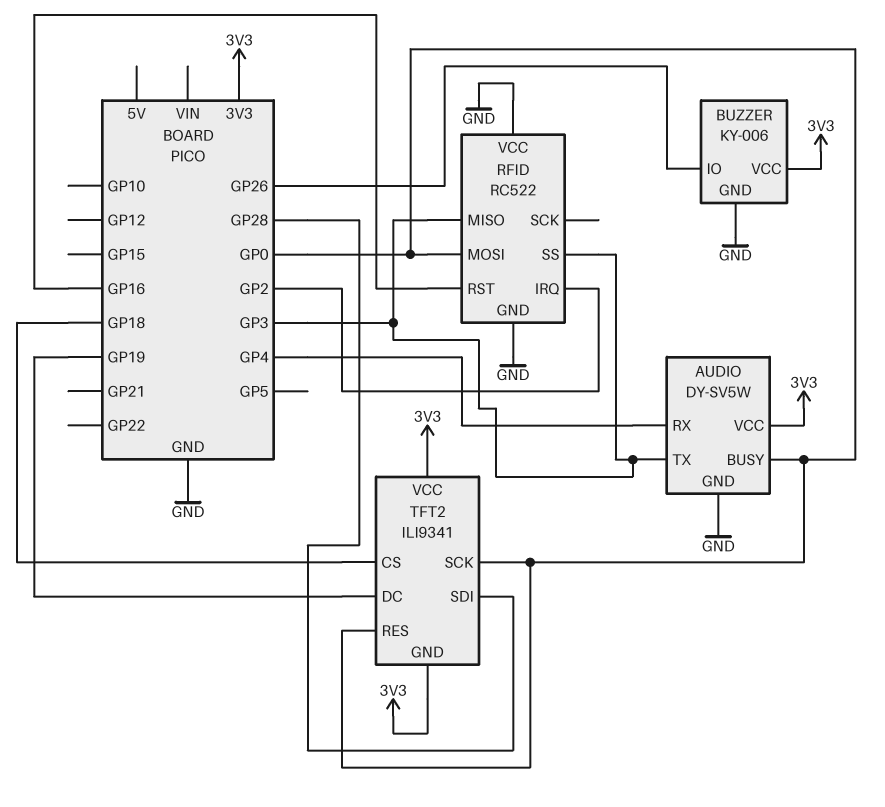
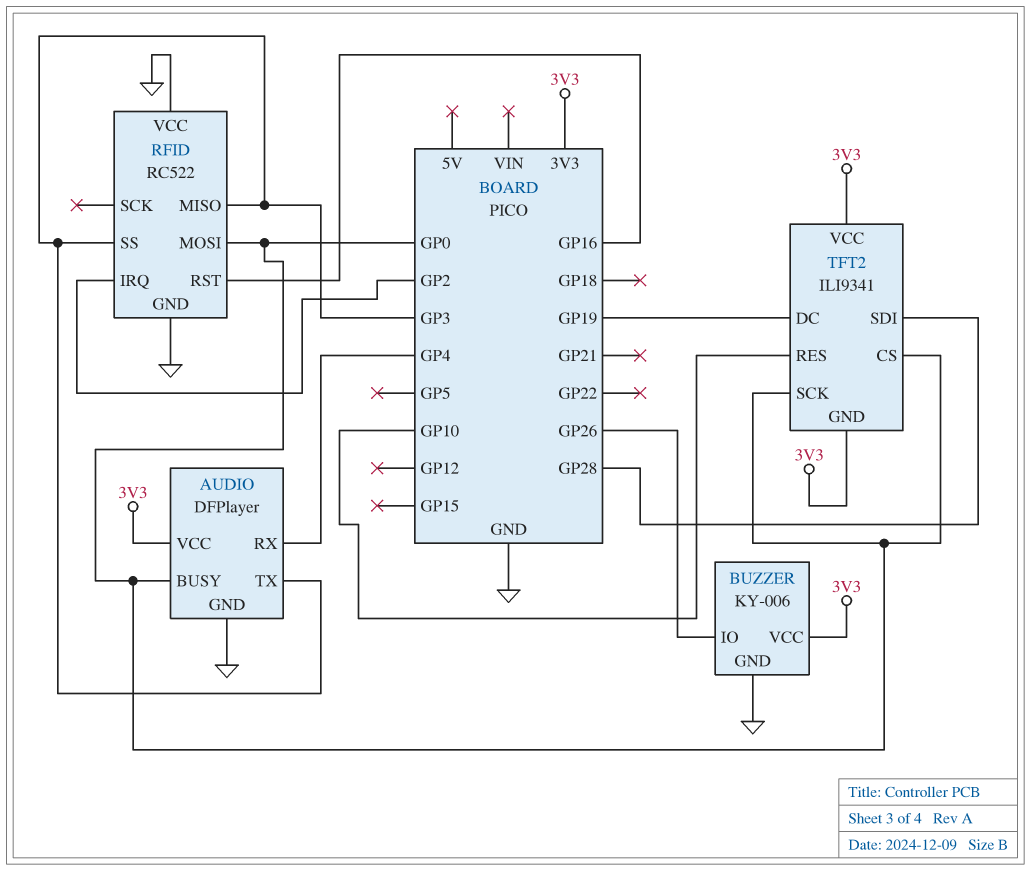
AUDIO: DY-SV5W -> DFPlayer
TFT2 pin CS: GP18 -> GP0
TFT2 pin RES: GP0 -> GP10

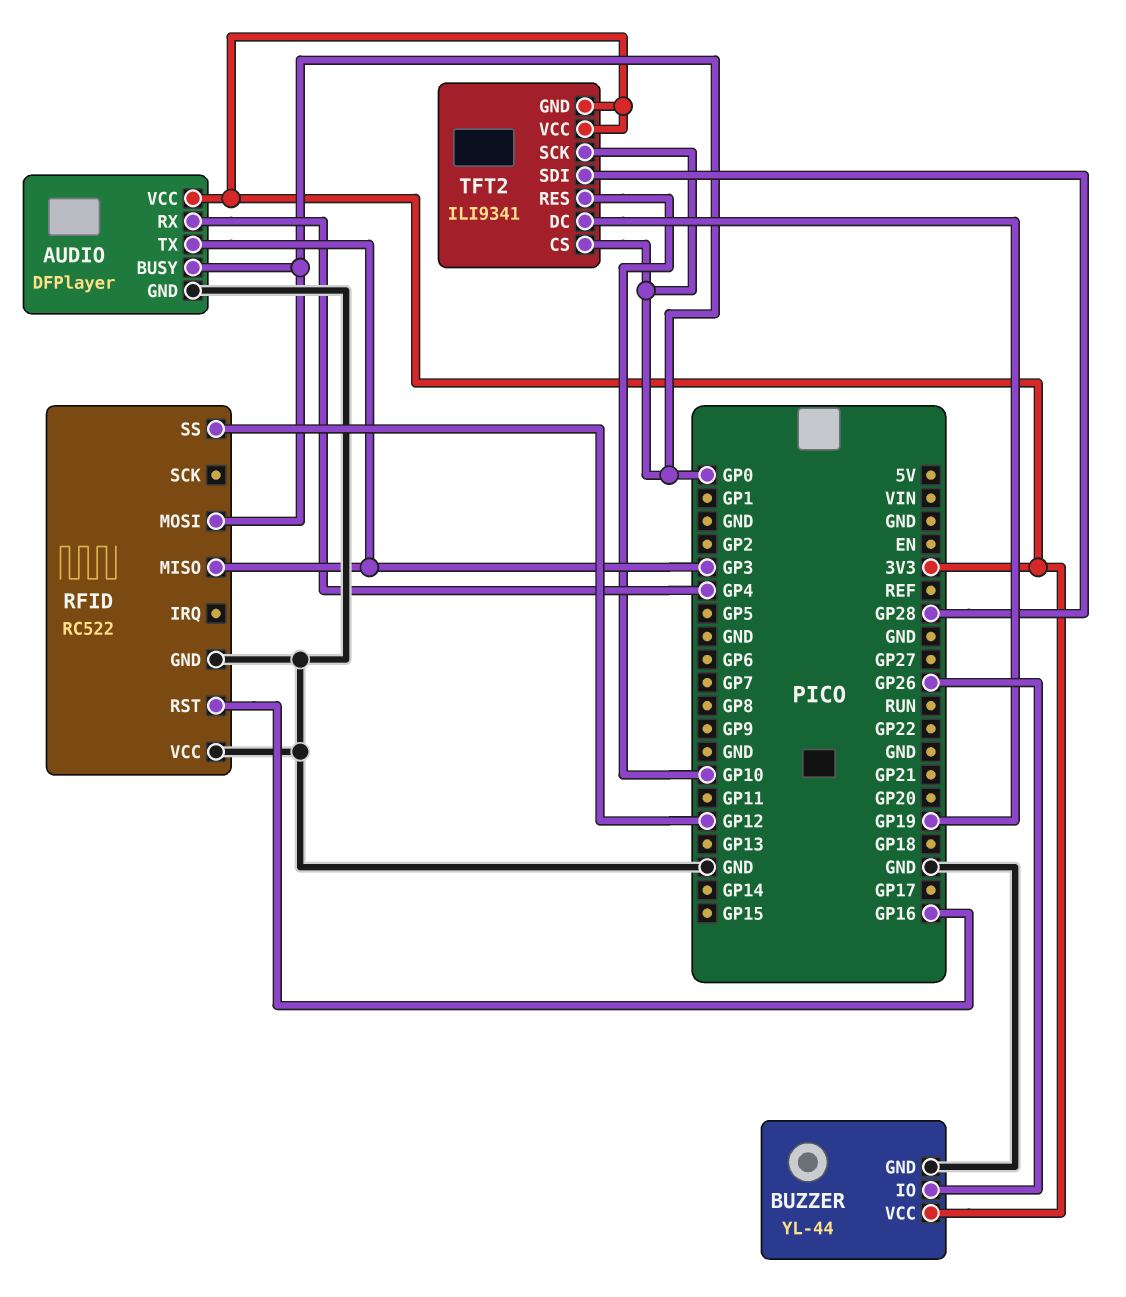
BUZZER: KY-006 -> YL-44
RFID pin IRQ: GP2 -> none
RFID pin SS: GP3 -> GP12

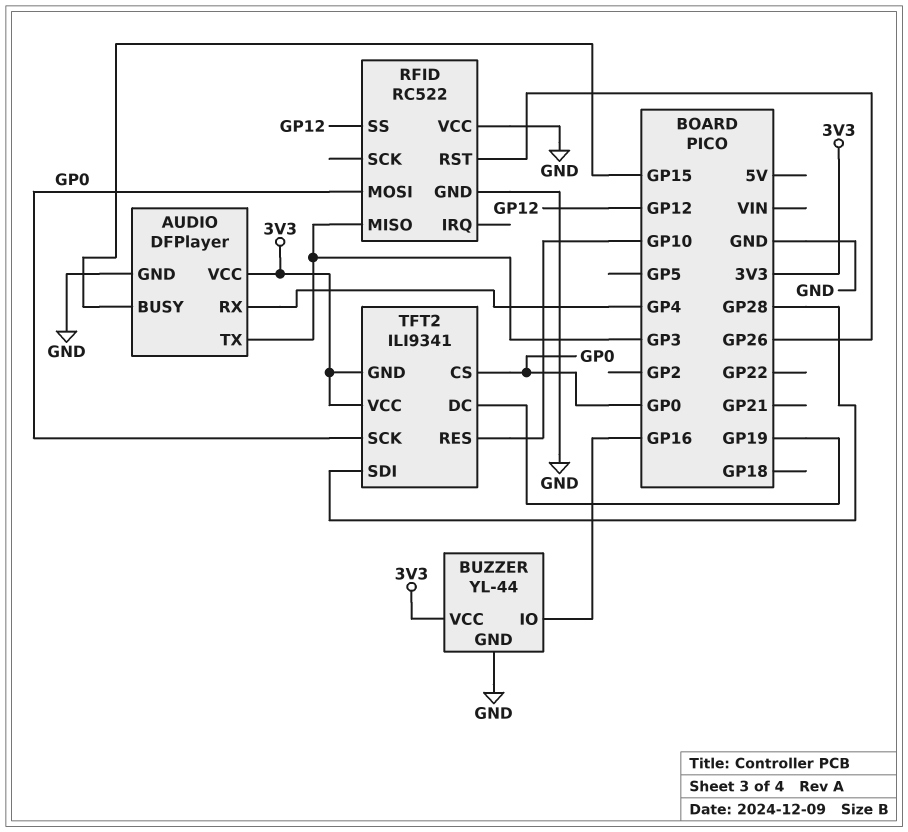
AUDIO pin BUSY: GP0 -> GP15
BUZZER pin IO: GP26 -> GP16
RFID pin RST: GP16 -> GP26

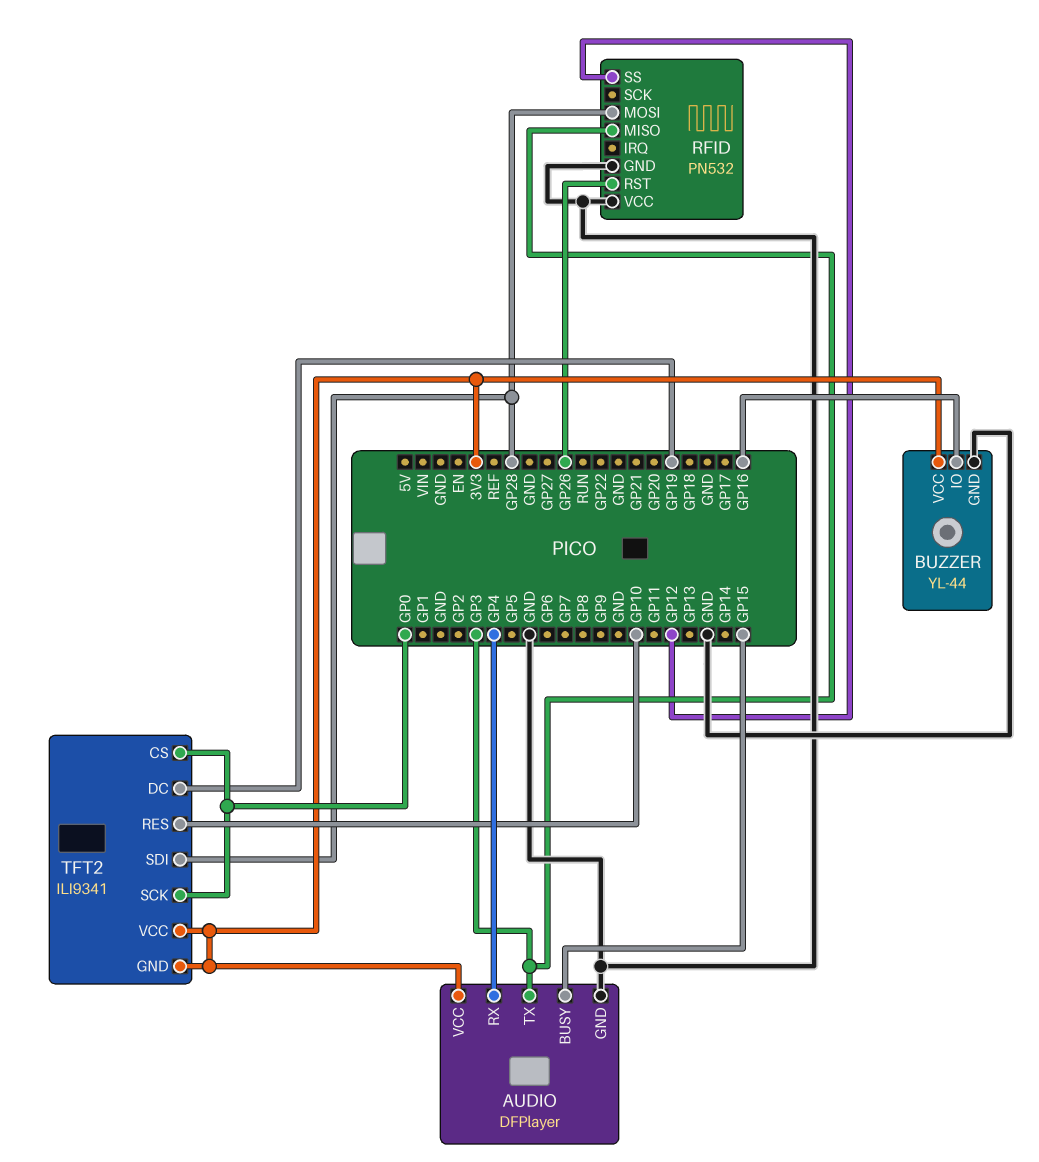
RFID: RC522 -> PN532
RFID pin MOSI: GP0 -> GP28

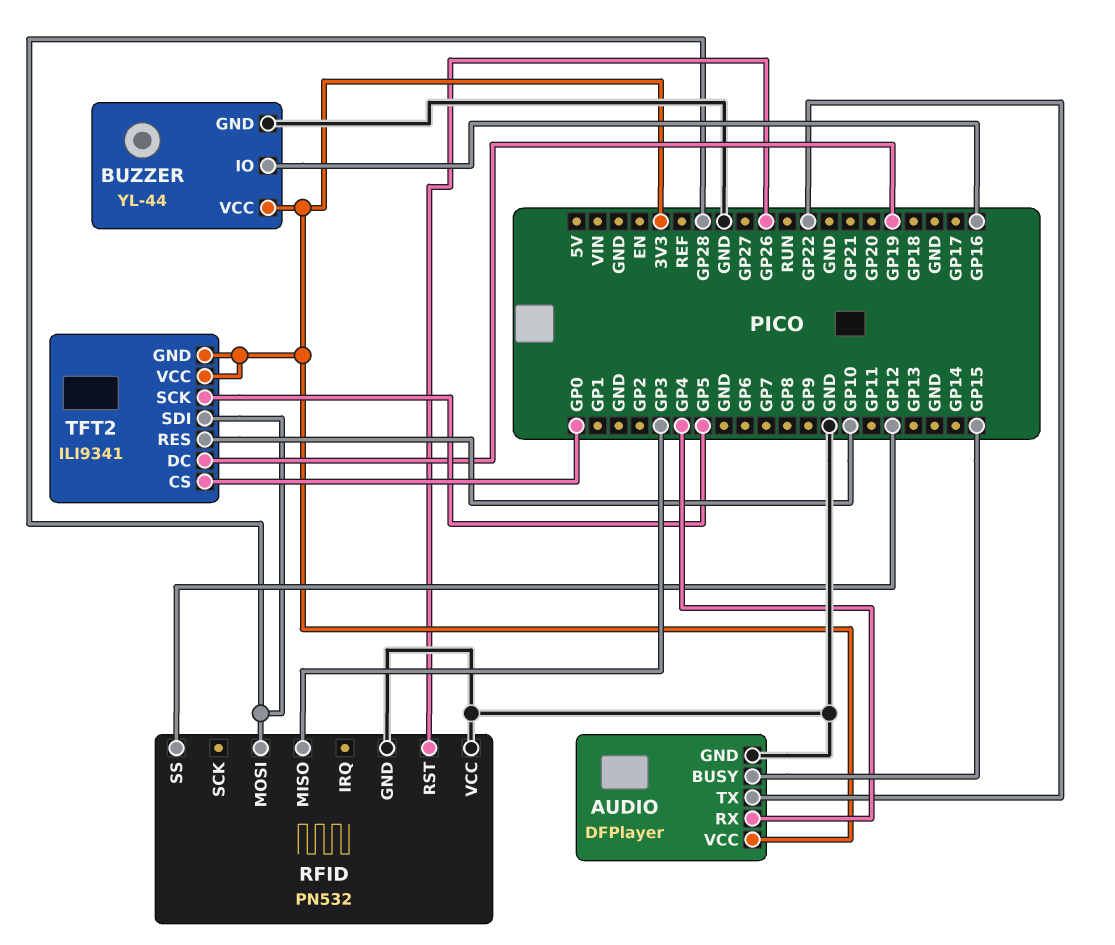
AUDIO pin TX: GP3 -> GP22
TFT2 pin SCK: GP0 -> GP5

